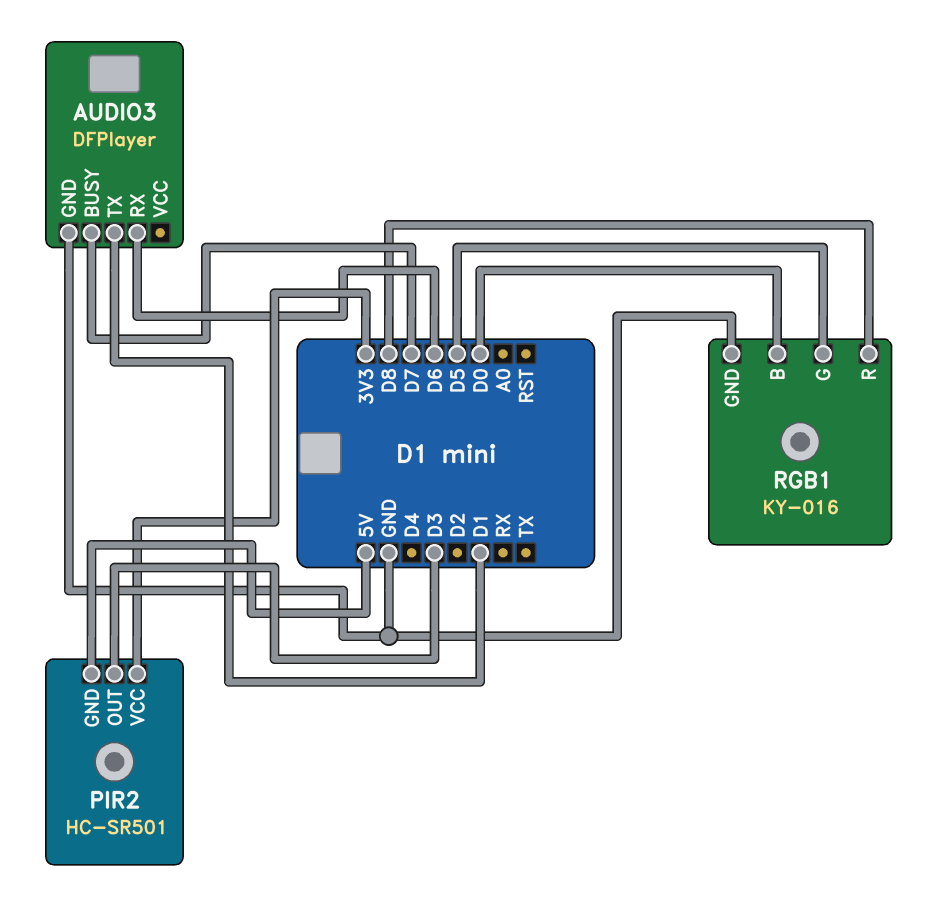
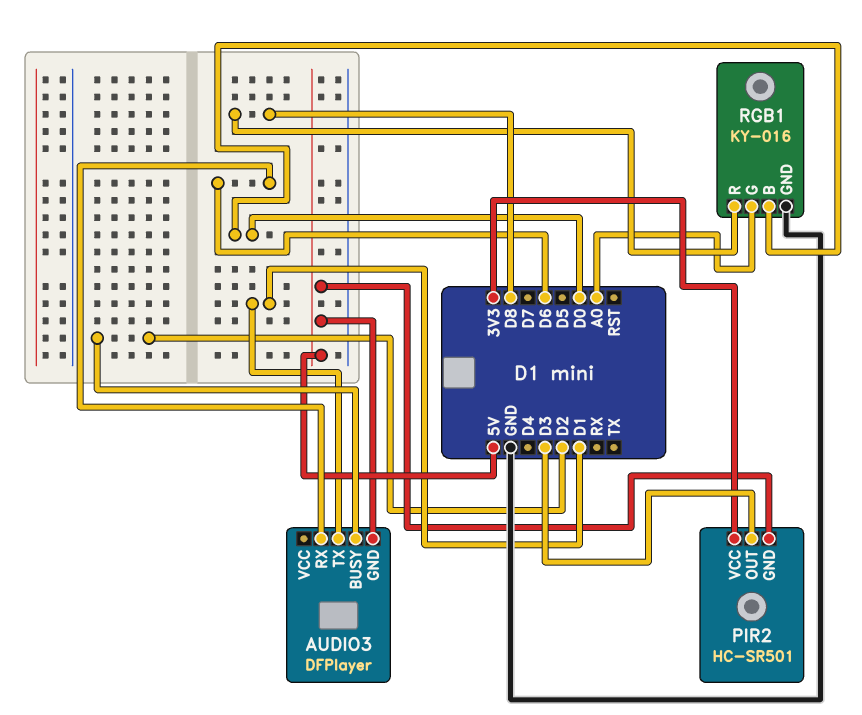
AUDIO3 pin BUSY: D7 -> D2
AUDIO3 pin GND: GND -> 5V
RGB1 pin G: D5 -> A0

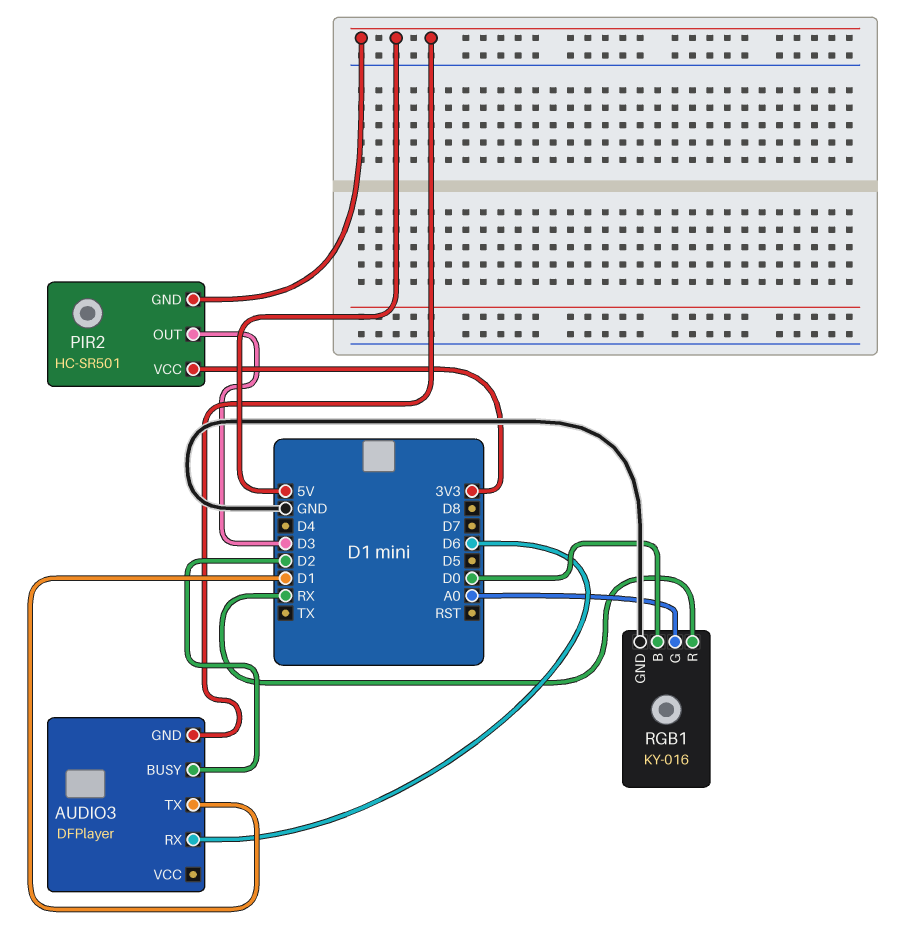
RGB1 pin R: D8 -> RX

